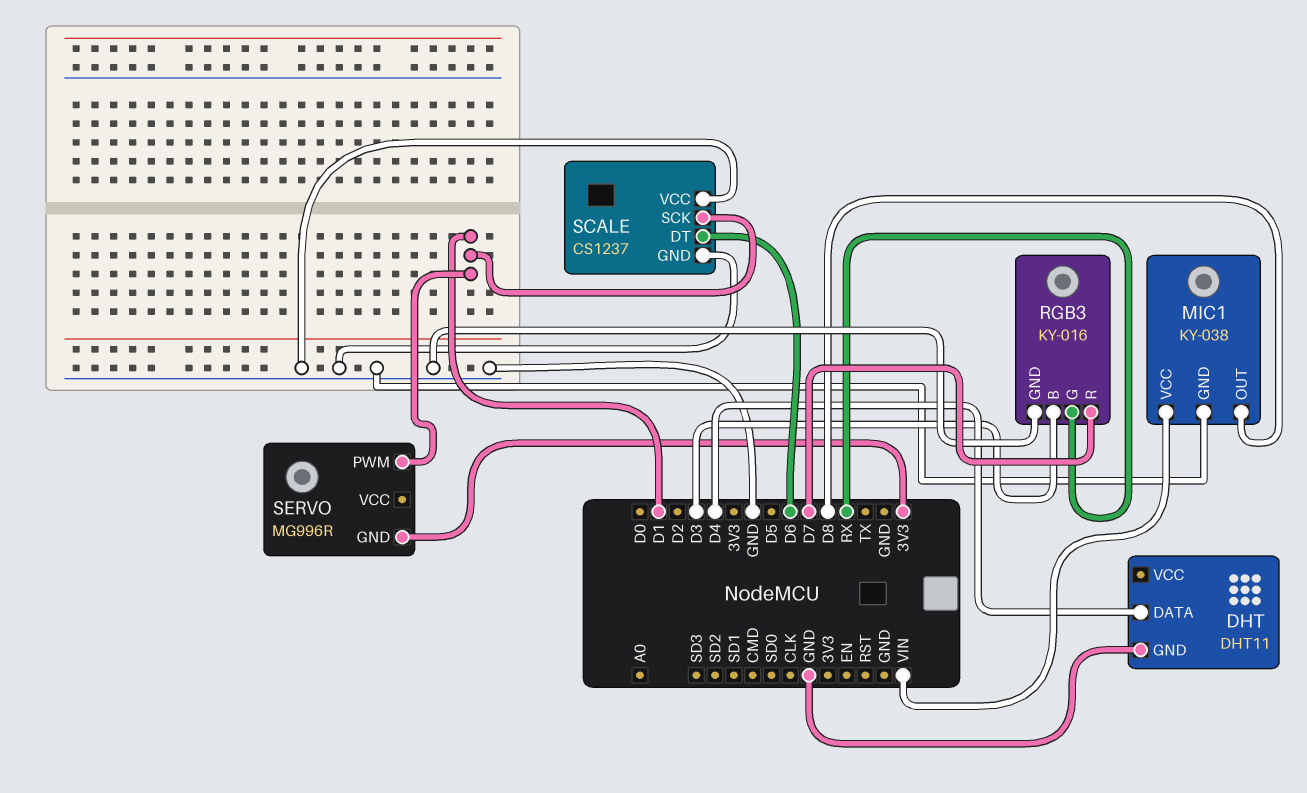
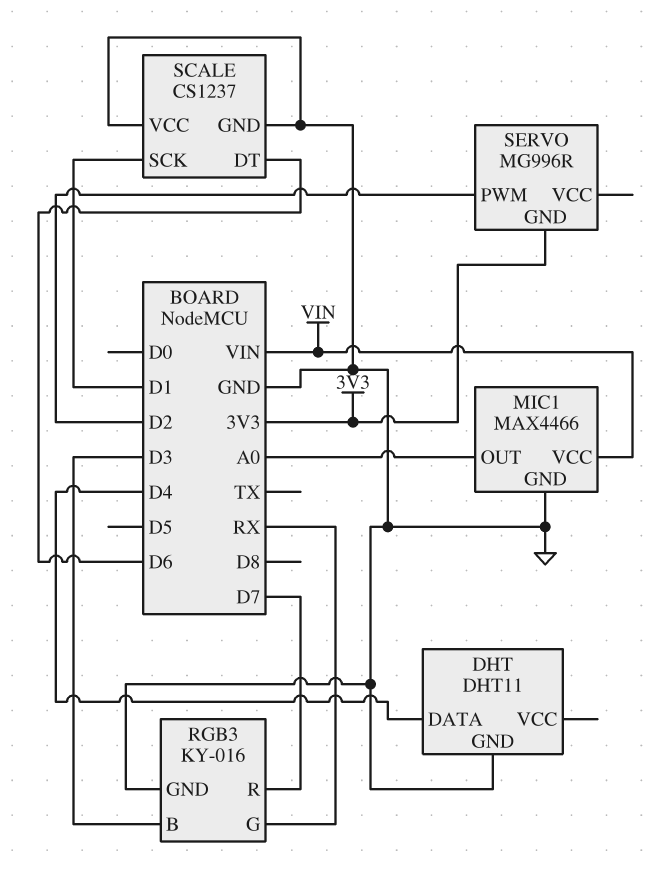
MIC1: KY-038 -> MAX4466
MIC1 pin OUT: D8 -> A0
SERVO pin PWM: D1 -> D2

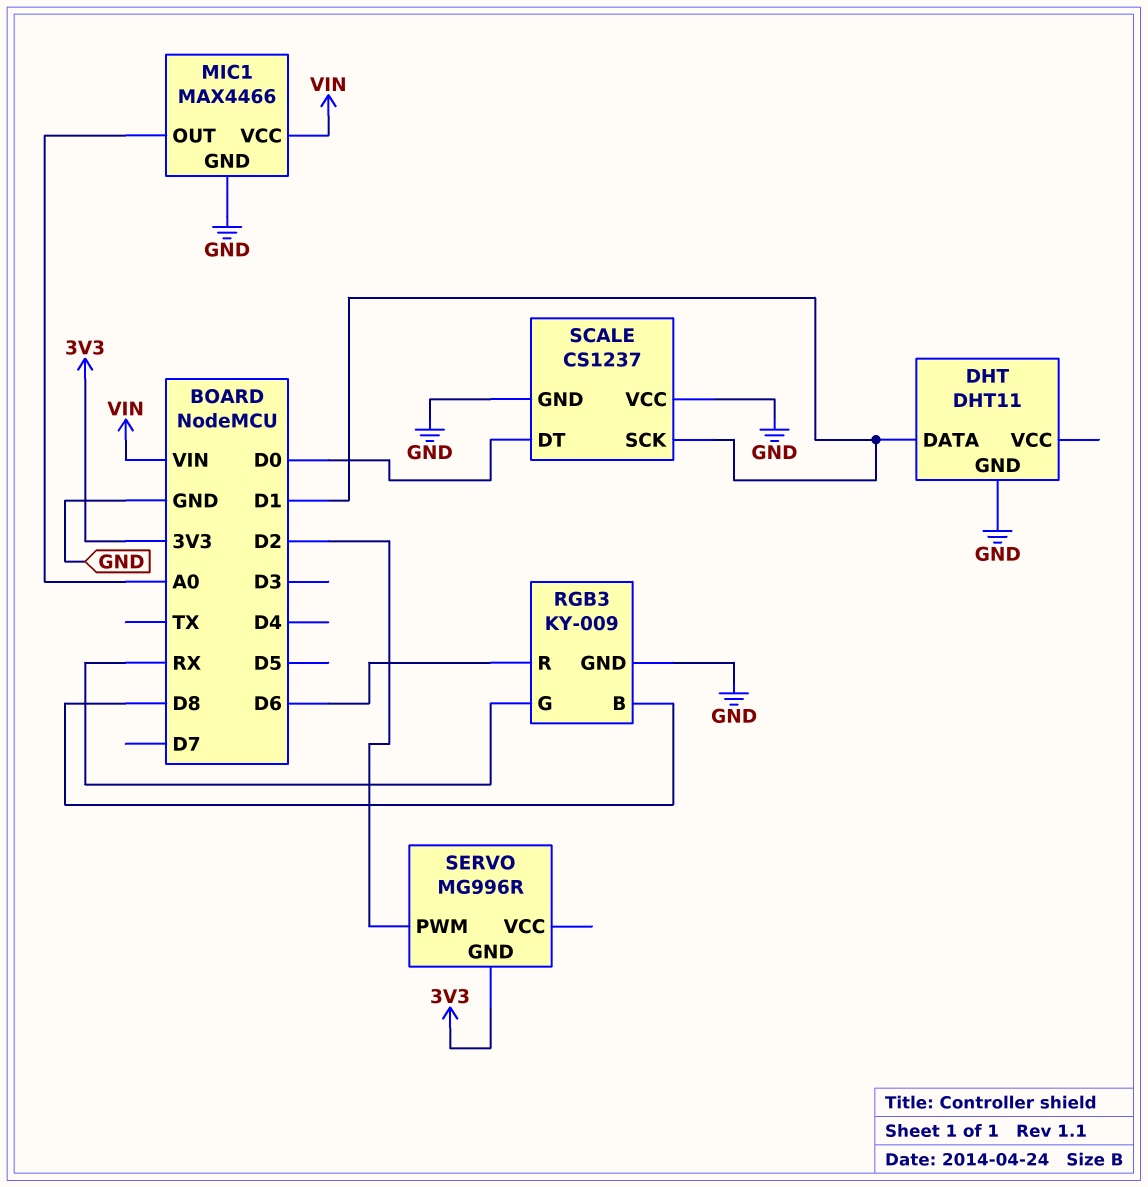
DHT pin DATA: D4 -> D1
RGB3: KY-016 -> KY-009
RGB3 pin B: D3 -> D8
RGB3 pin R: D7 -> D6
SCALE pin DT: D6 -> D0

